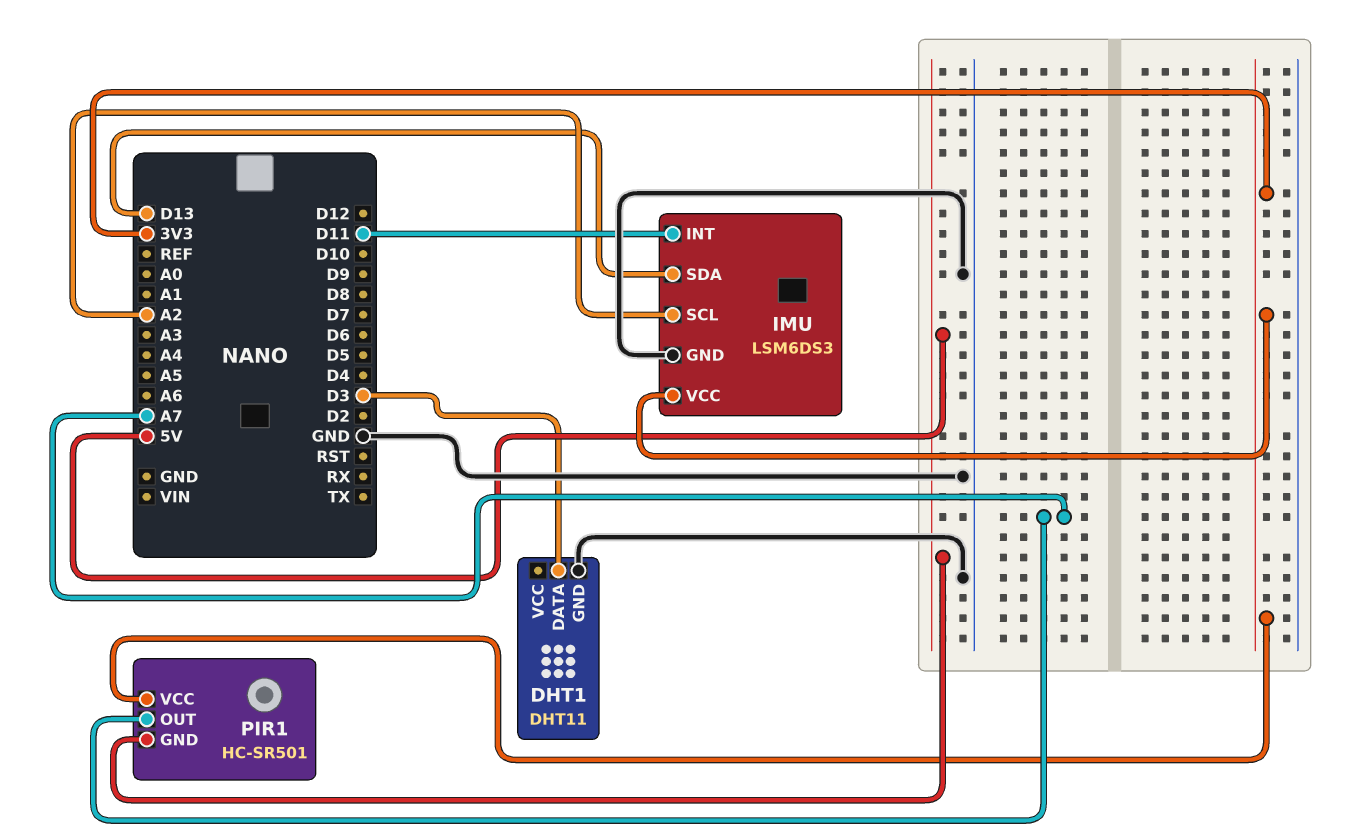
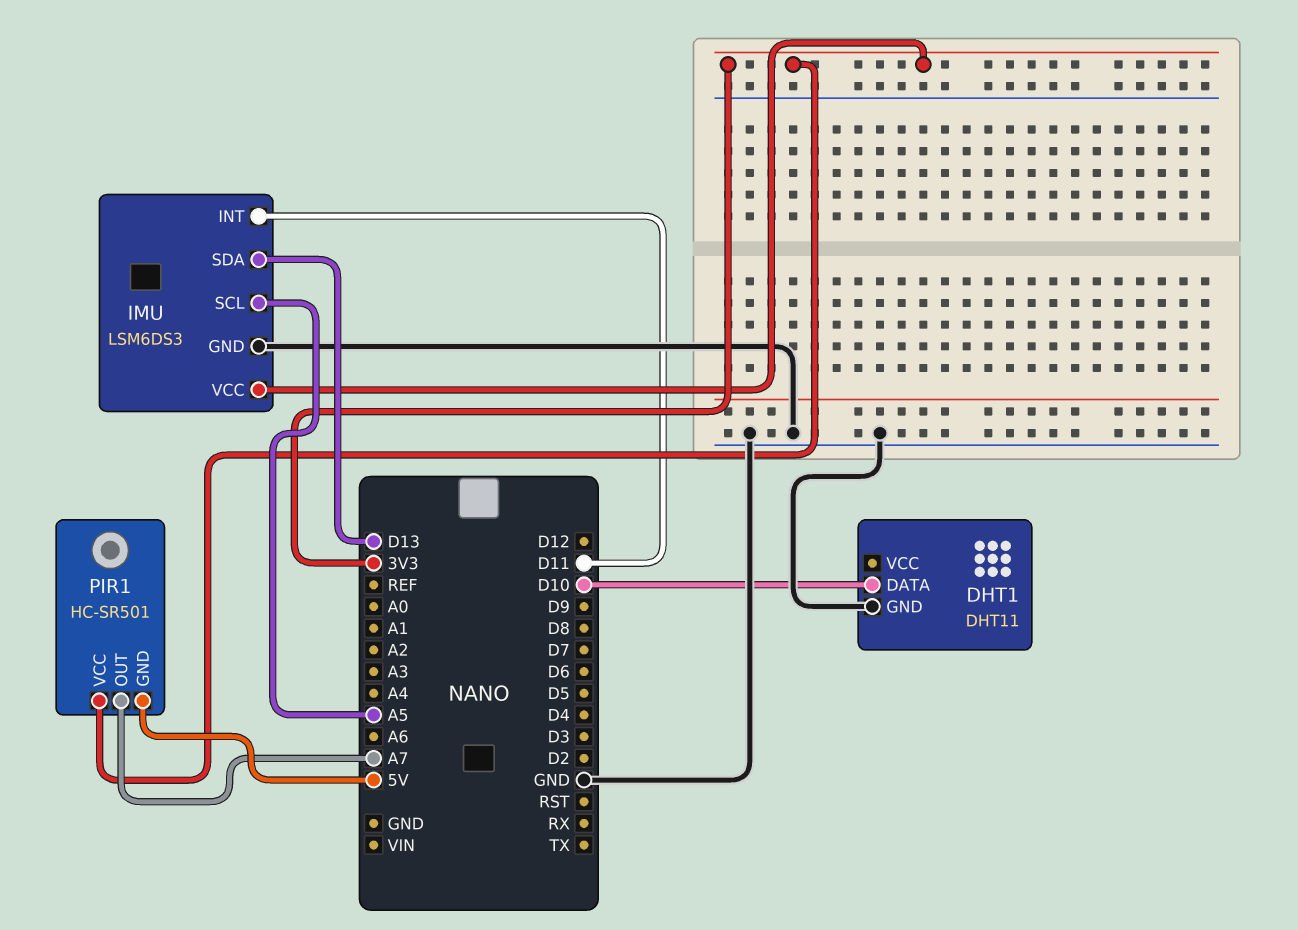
DHT1 pin DATA: D3 -> D10
IMU pin SCL: A2 -> A5

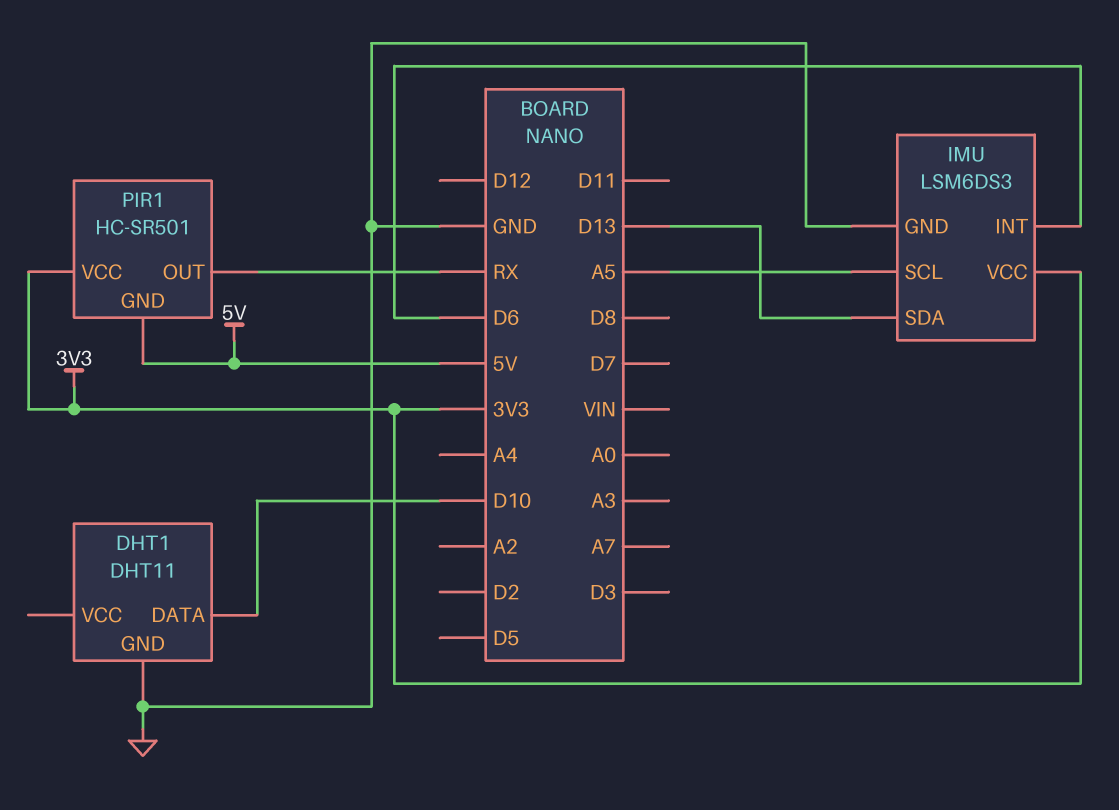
IMU pin INT: D11 -> D6
PIR1 pin OUT: A7 -> RX

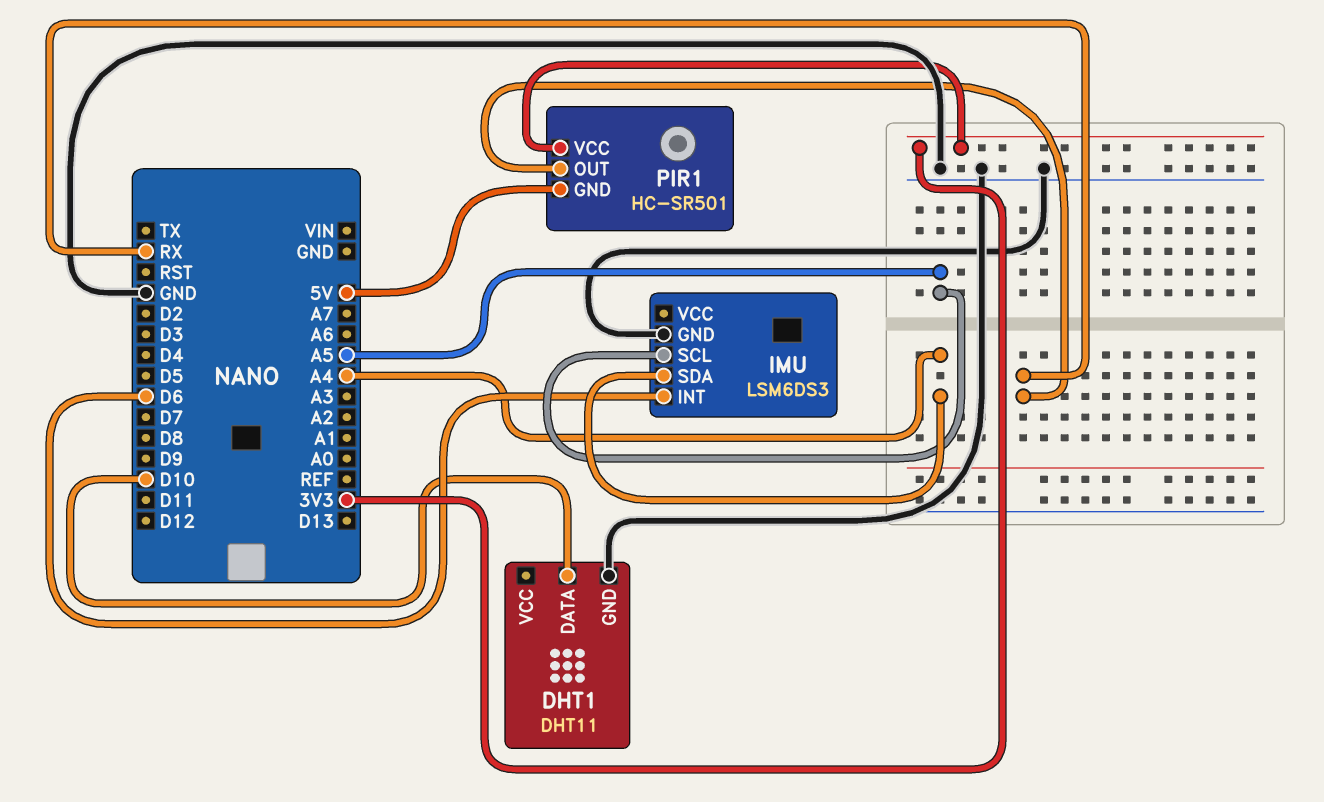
IMU pin SDA: D13 -> A4
IMU pin VCC: 3V3 -> none

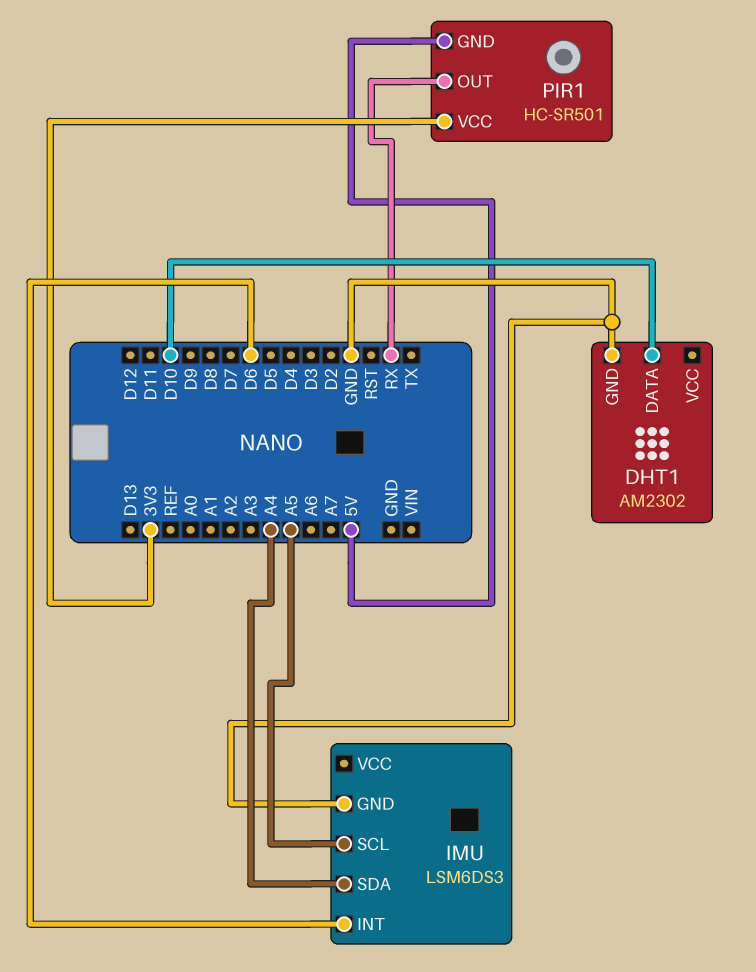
DHT1: DHT11 -> AM2302

